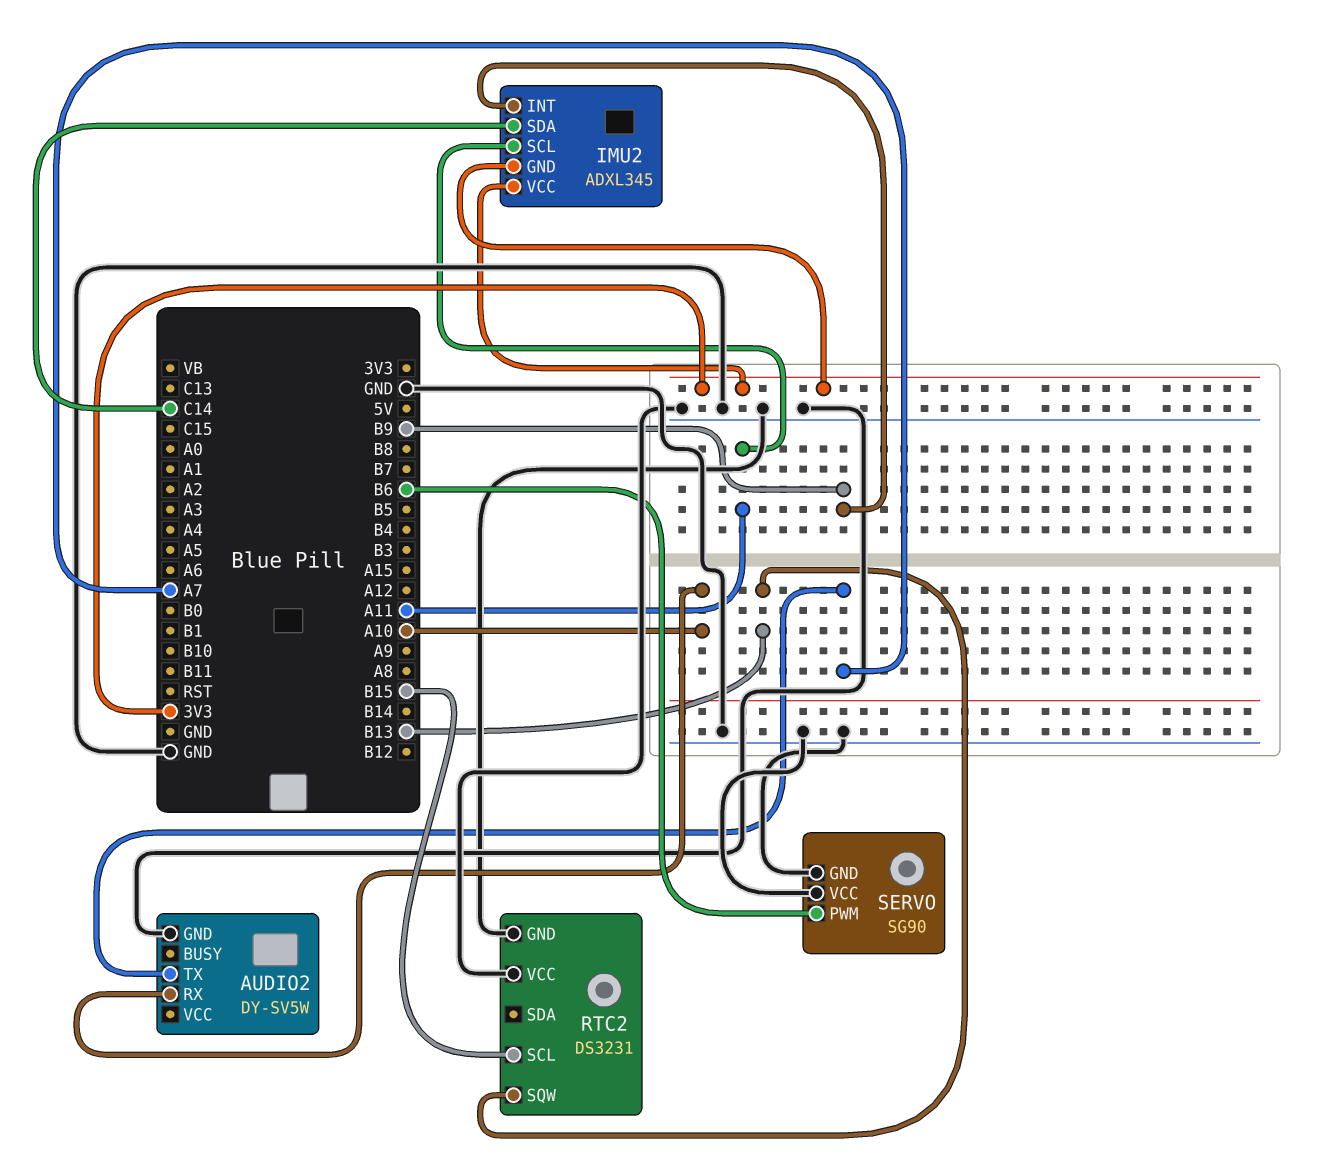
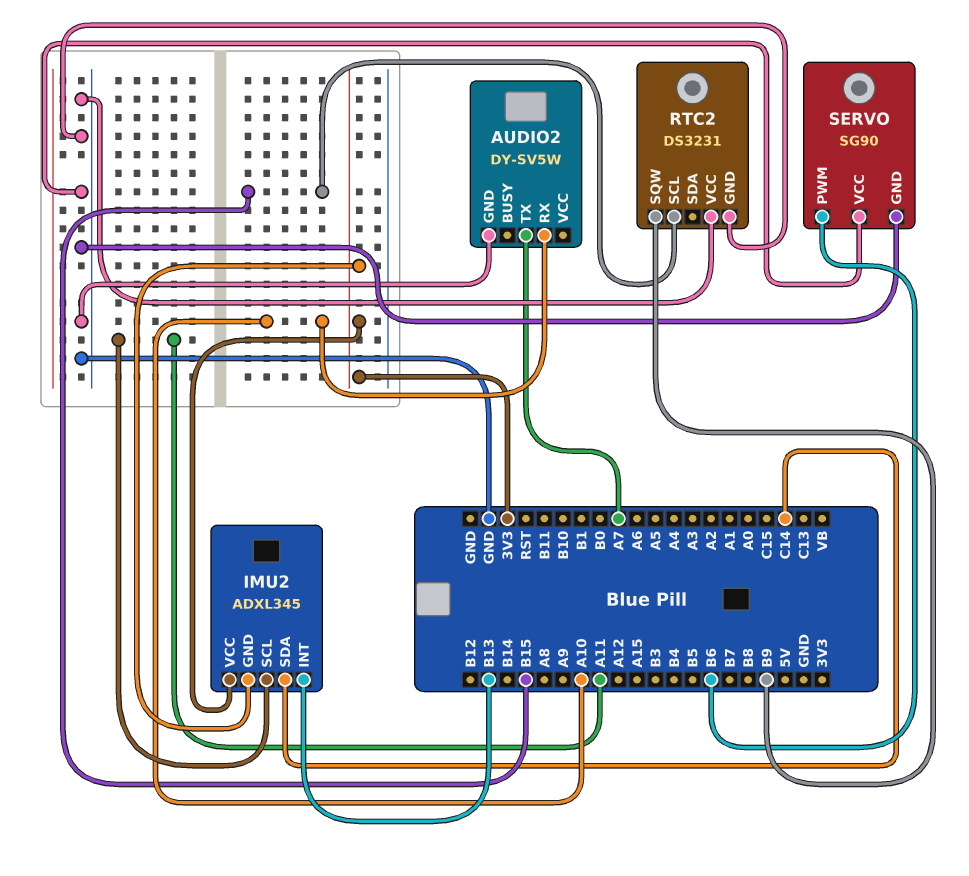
IMU2 pin INT: B9 -> B13
RTC2 pin SQW: B13 -> B9

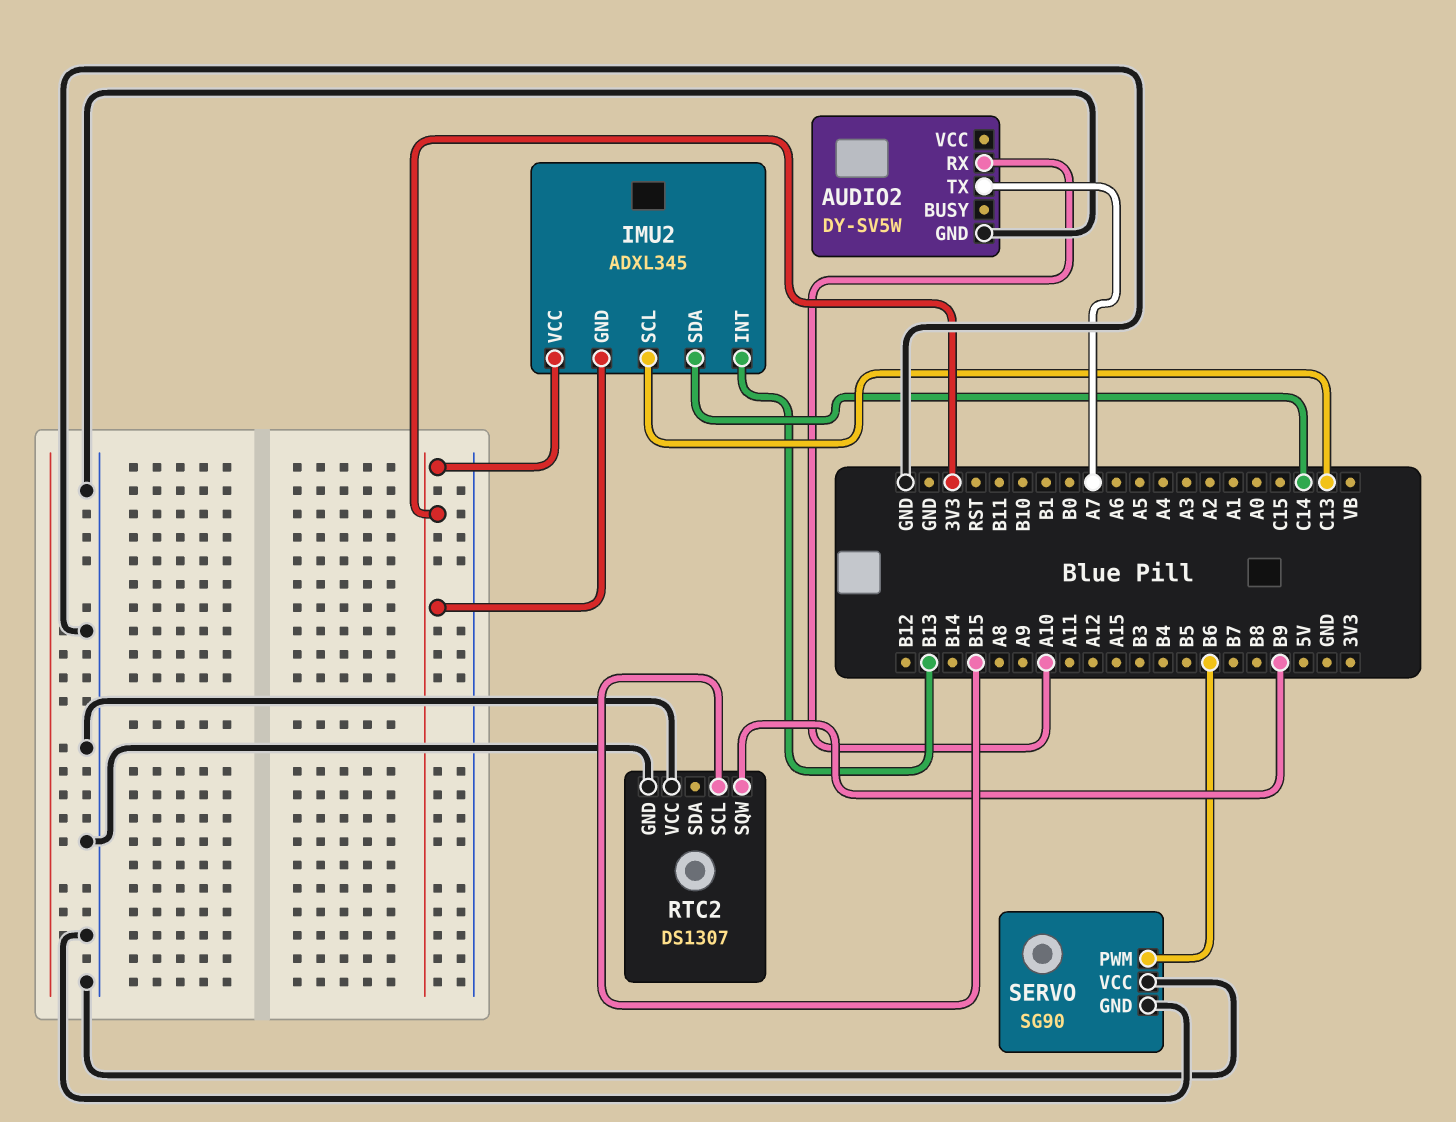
IMU2 pin SCL: A11 -> C13
RTC2: DS3231 -> DS1307

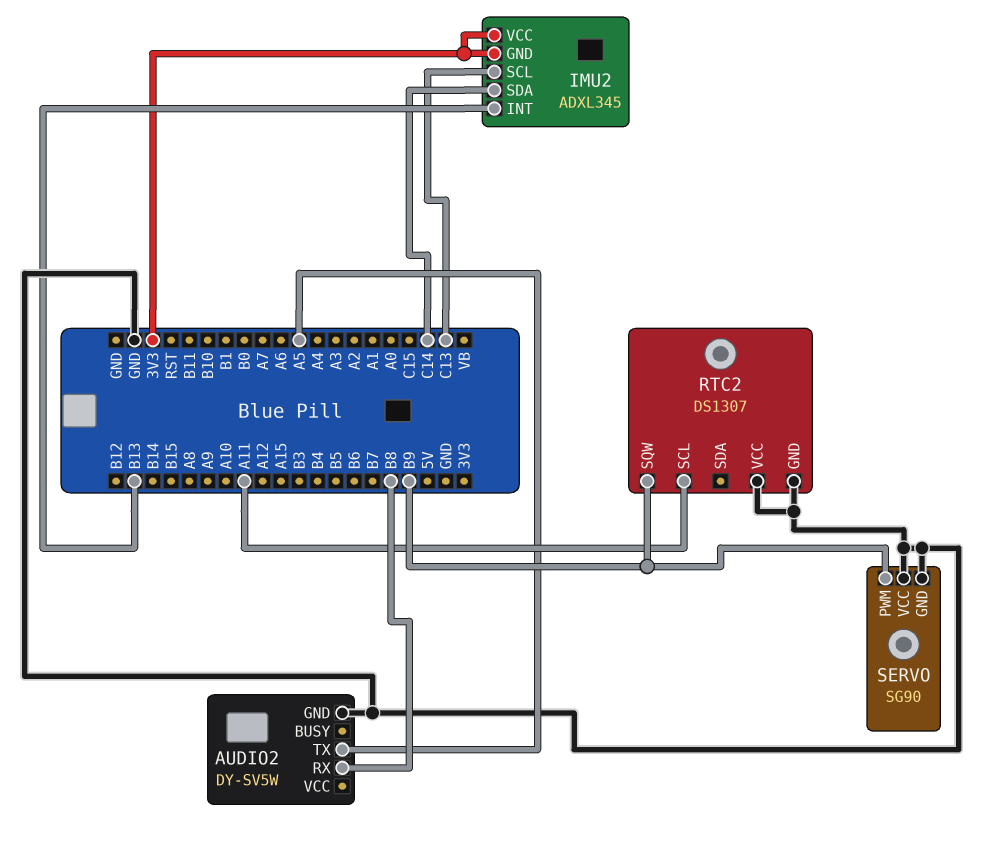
AUDIO2 pin RX: A10 -> B8
AUDIO2 pin TX: A7 -> A5
RTC2 pin SCL: B15 -> A11
SERVO pin PWM: B6 -> B9

